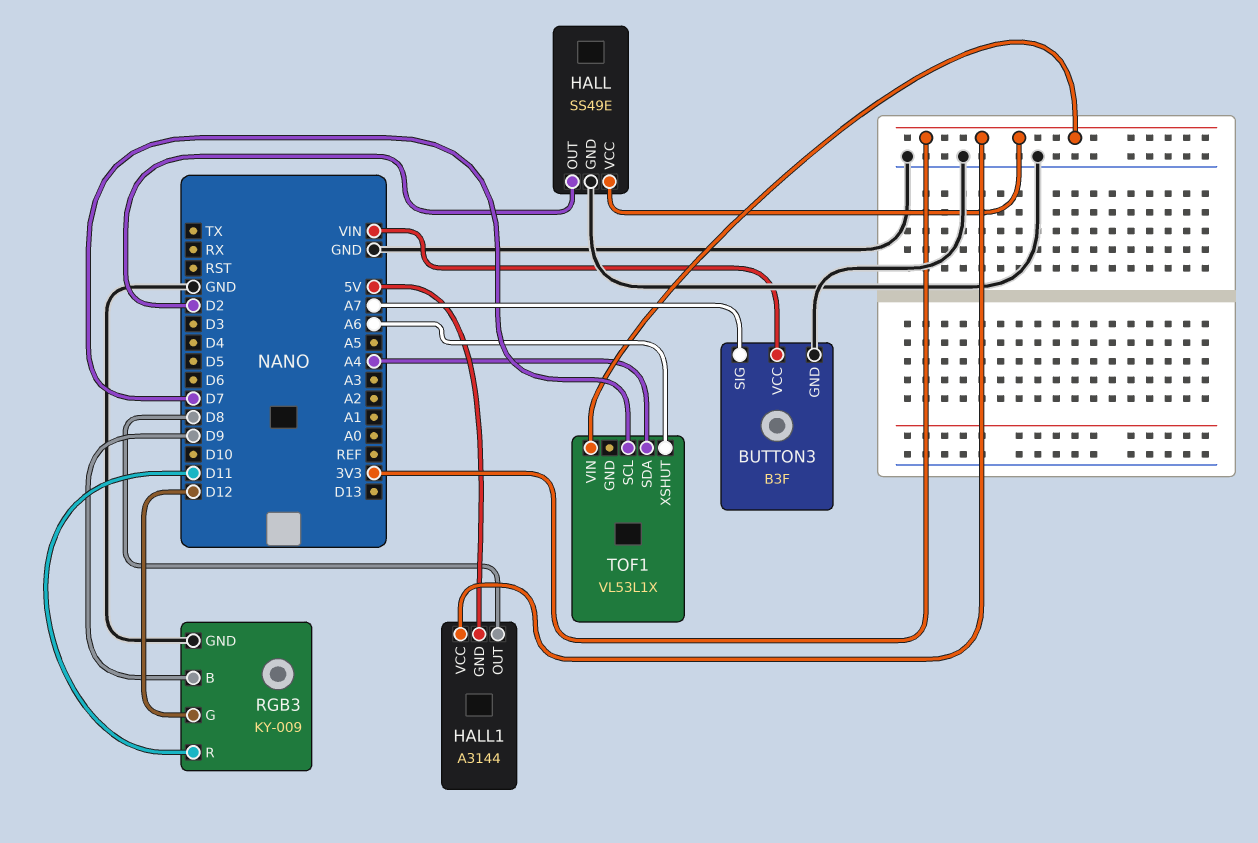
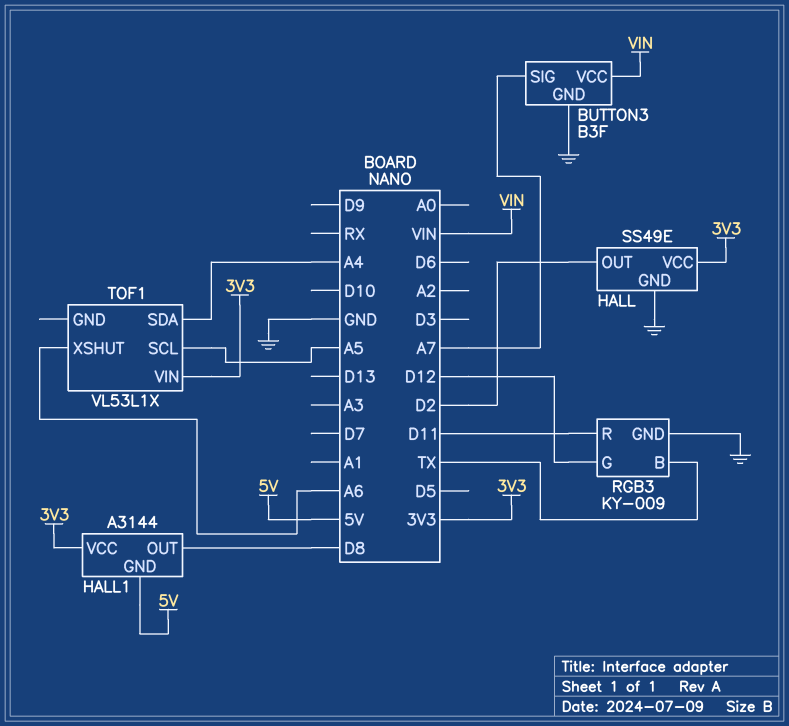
RGB3 pin B: D9 -> TX
TOF1 pin SCL: D7 -> A5

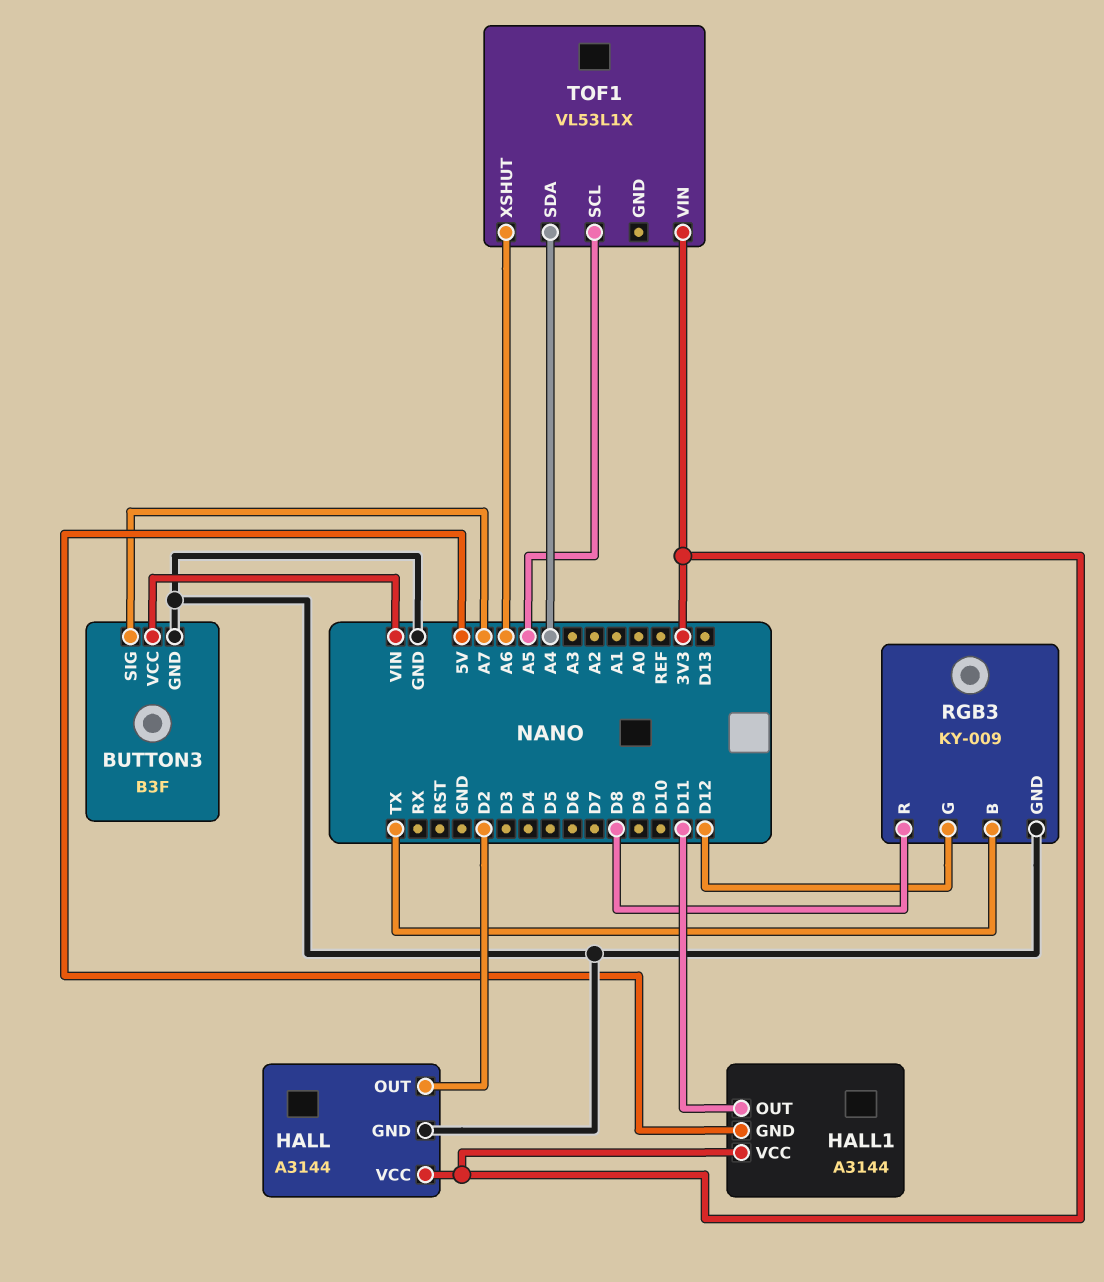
HALL: SS49E -> A3144
HALL1 pin OUT: D8 -> D11
RGB3 pin R: D11 -> D8

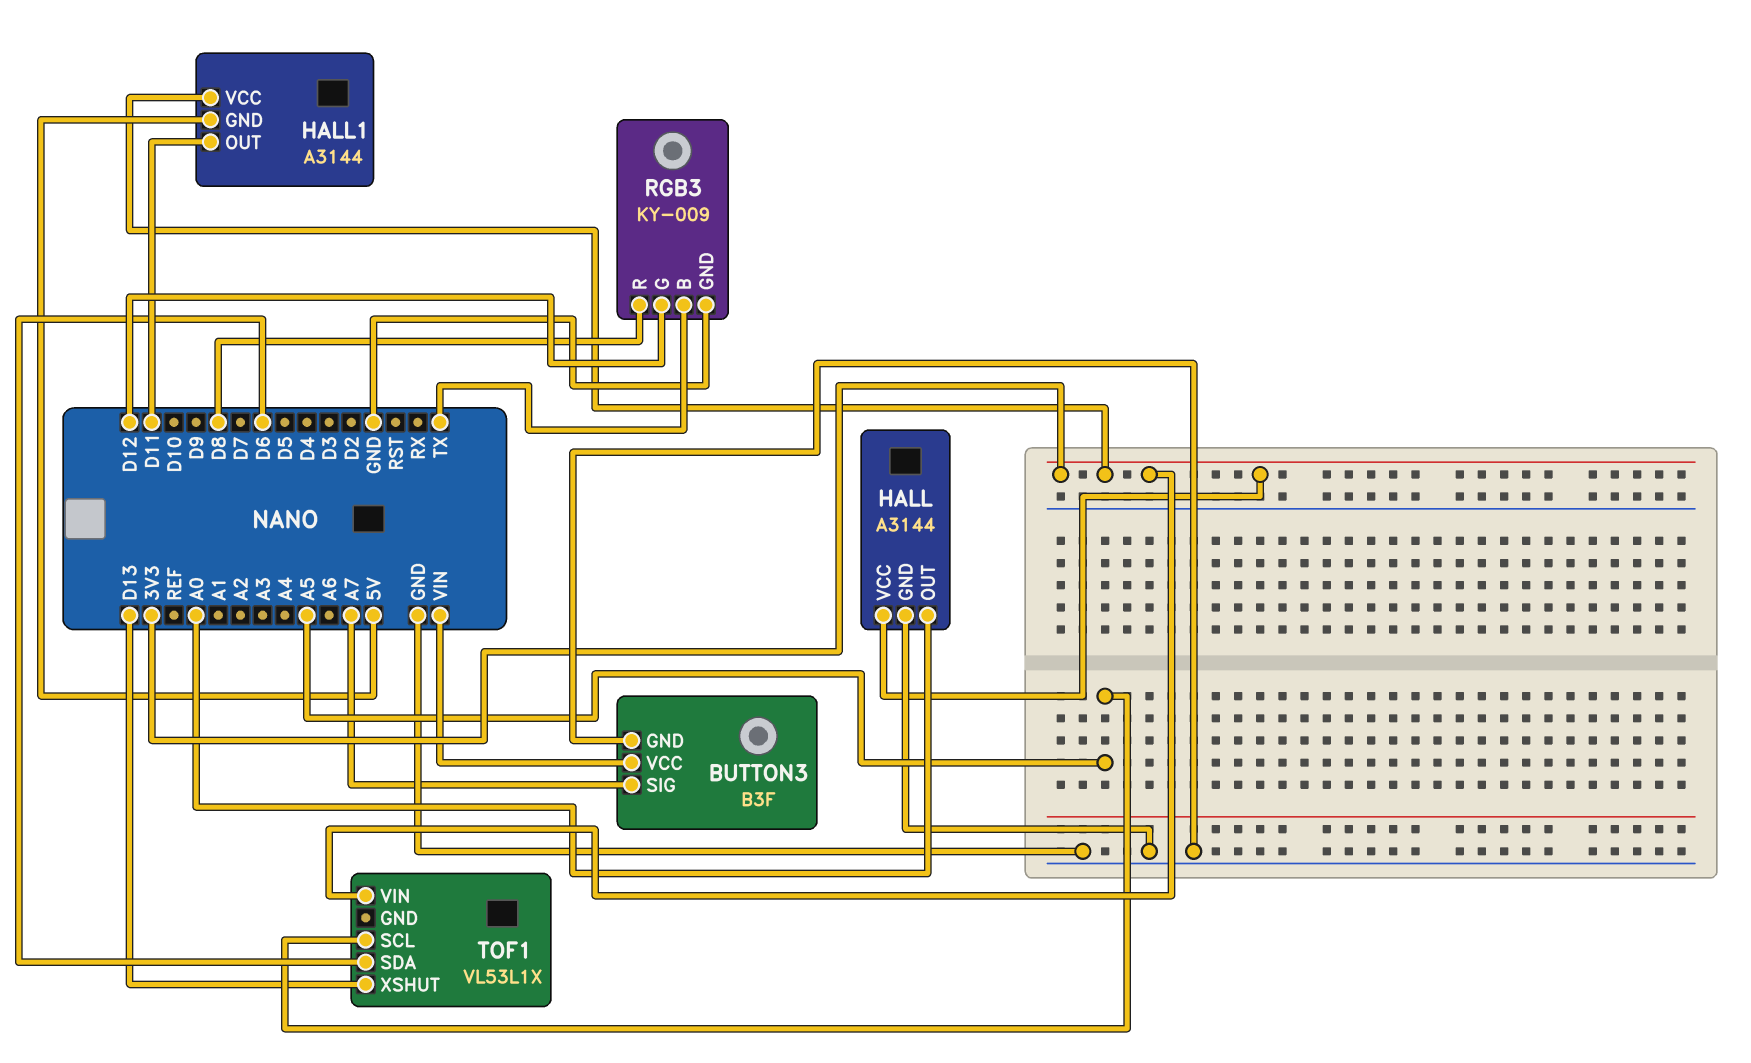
HALL pin OUT: D2 -> A0
TOF1 pin SDA: A4 -> D6
TOF1 pin XSHUT: A6 -> D13

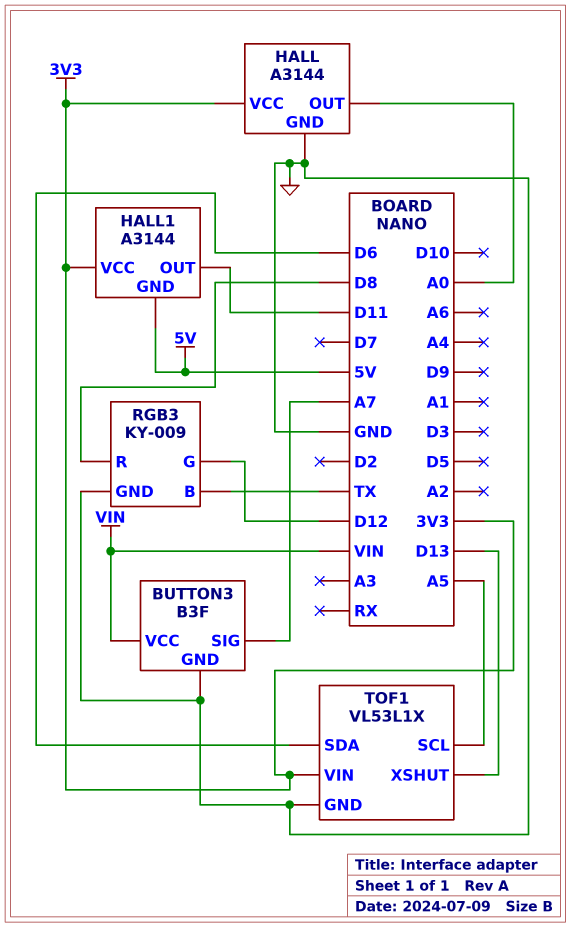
TOF1 pin GND: none -> GND

